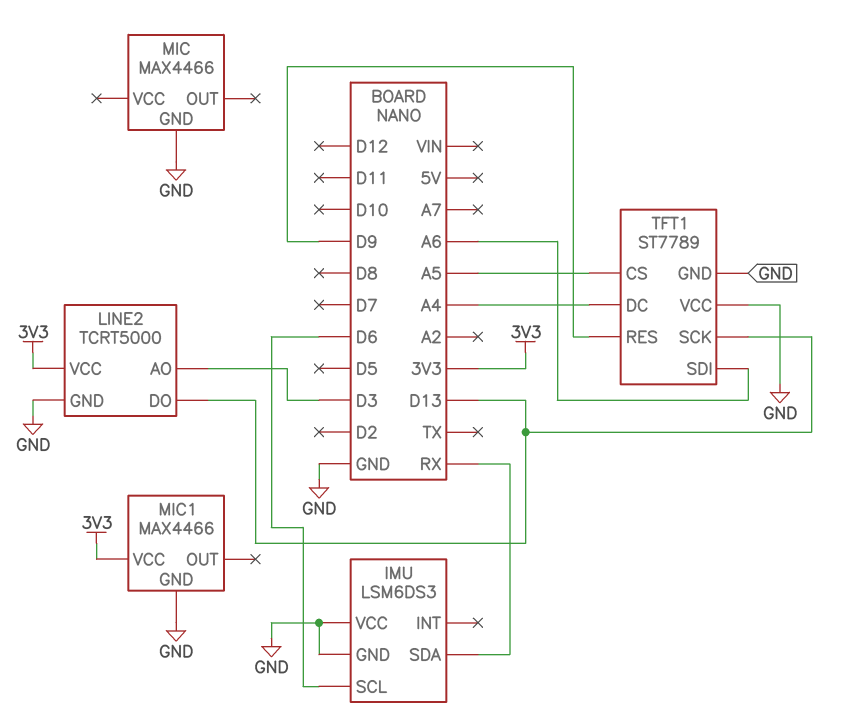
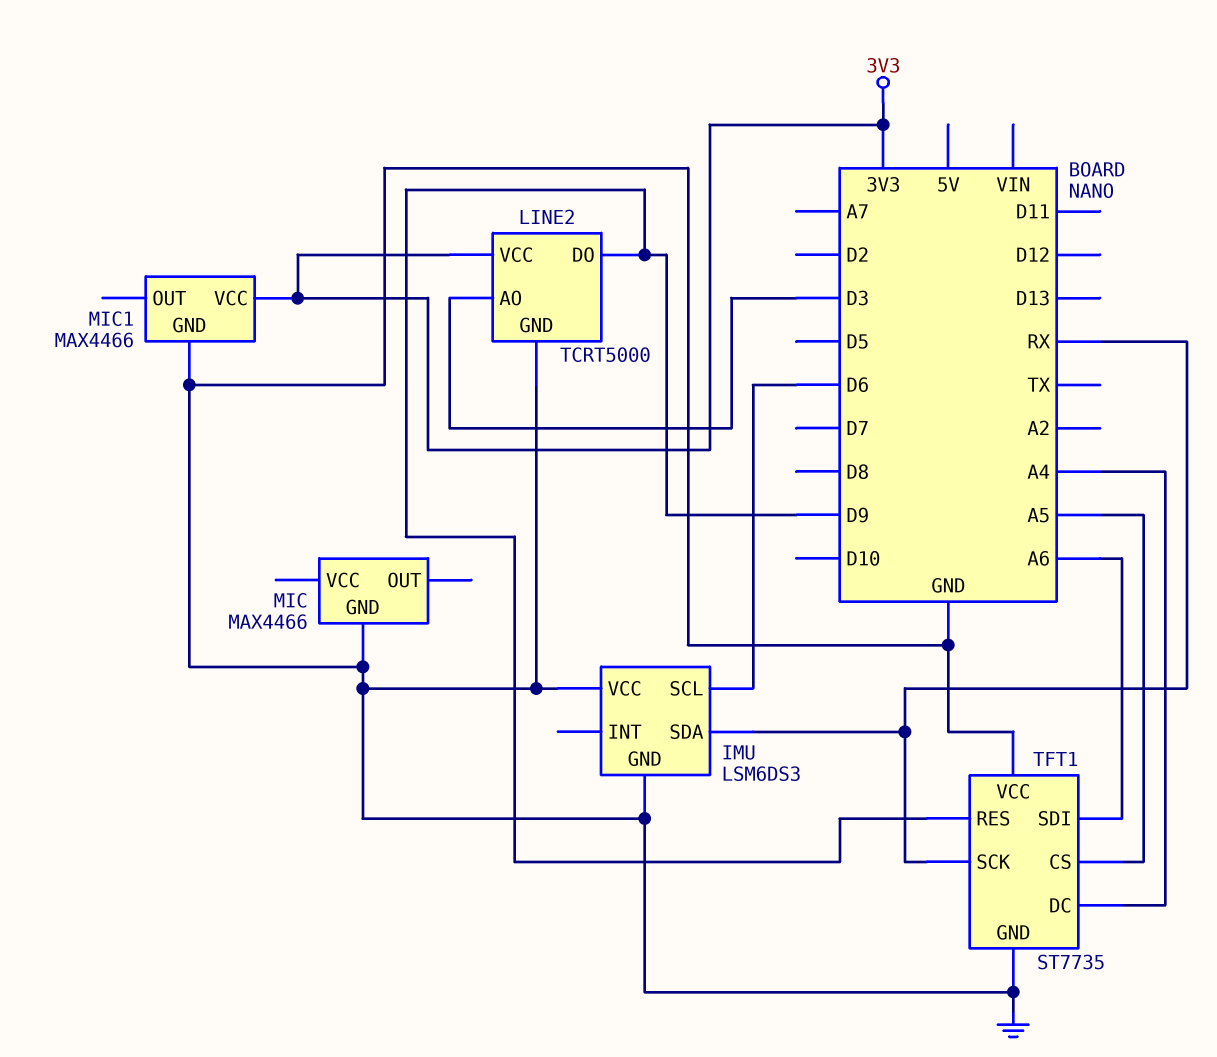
LINE2 pin DO: D13 -> D9
TFT1: ST7789 -> ST7735
TFT1 pin SCK: D13 -> RX

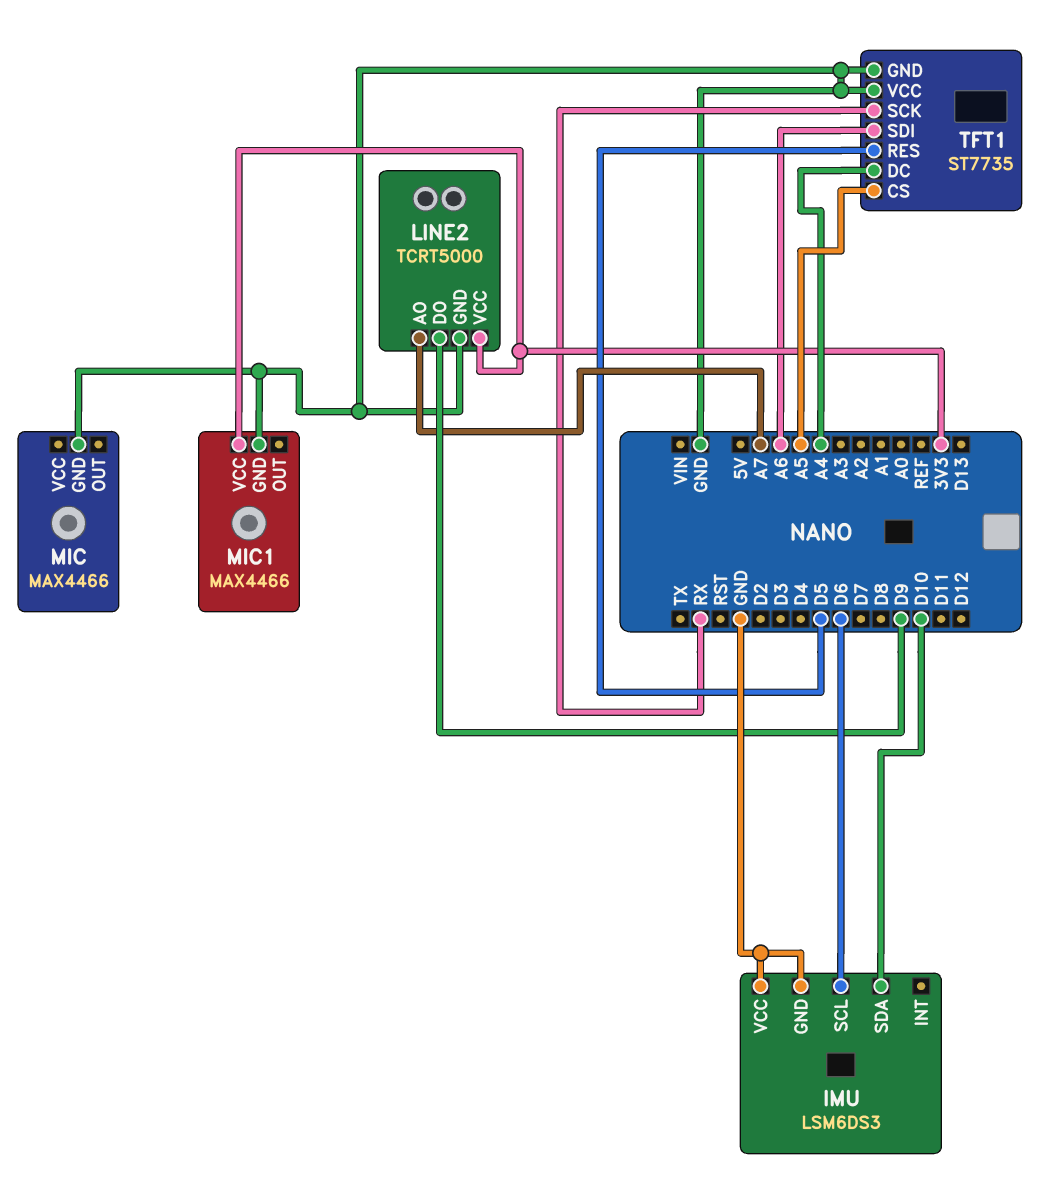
IMU pin SDA: RX -> D10
LINE2 pin AO: D3 -> A7
TFT1 pin RES: D9 -> D5

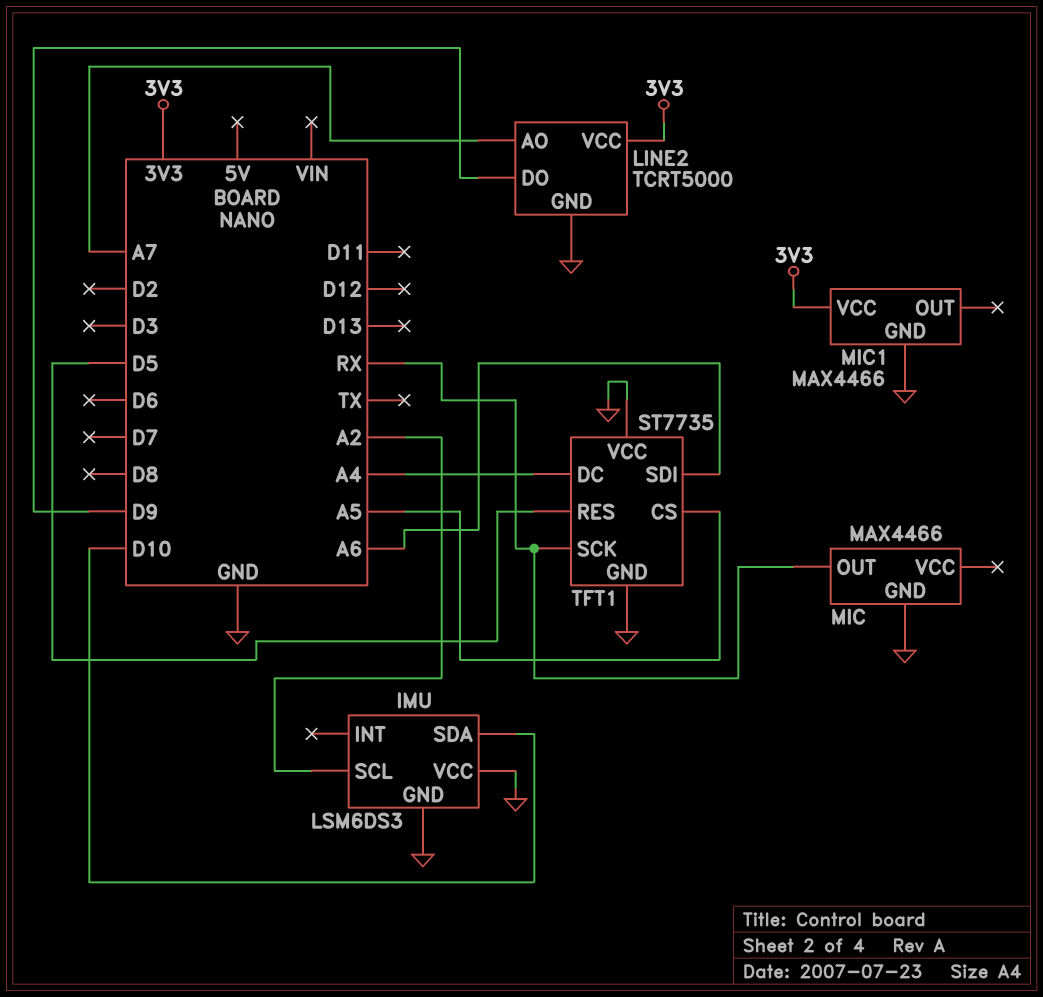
IMU pin SCL: D6 -> A2
MIC pin OUT: none -> RX

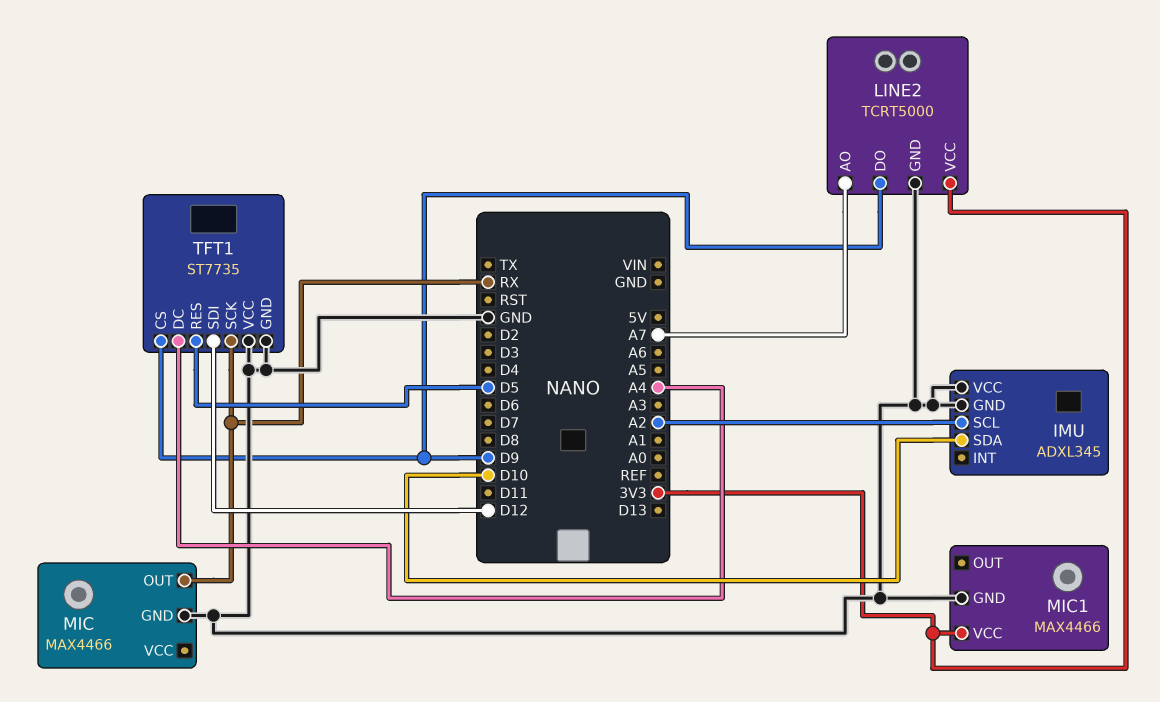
IMU: LSM6DS3 -> ADXL345
TFT1 pin CS: A5 -> D9
TFT1 pin SDI: A6 -> D12

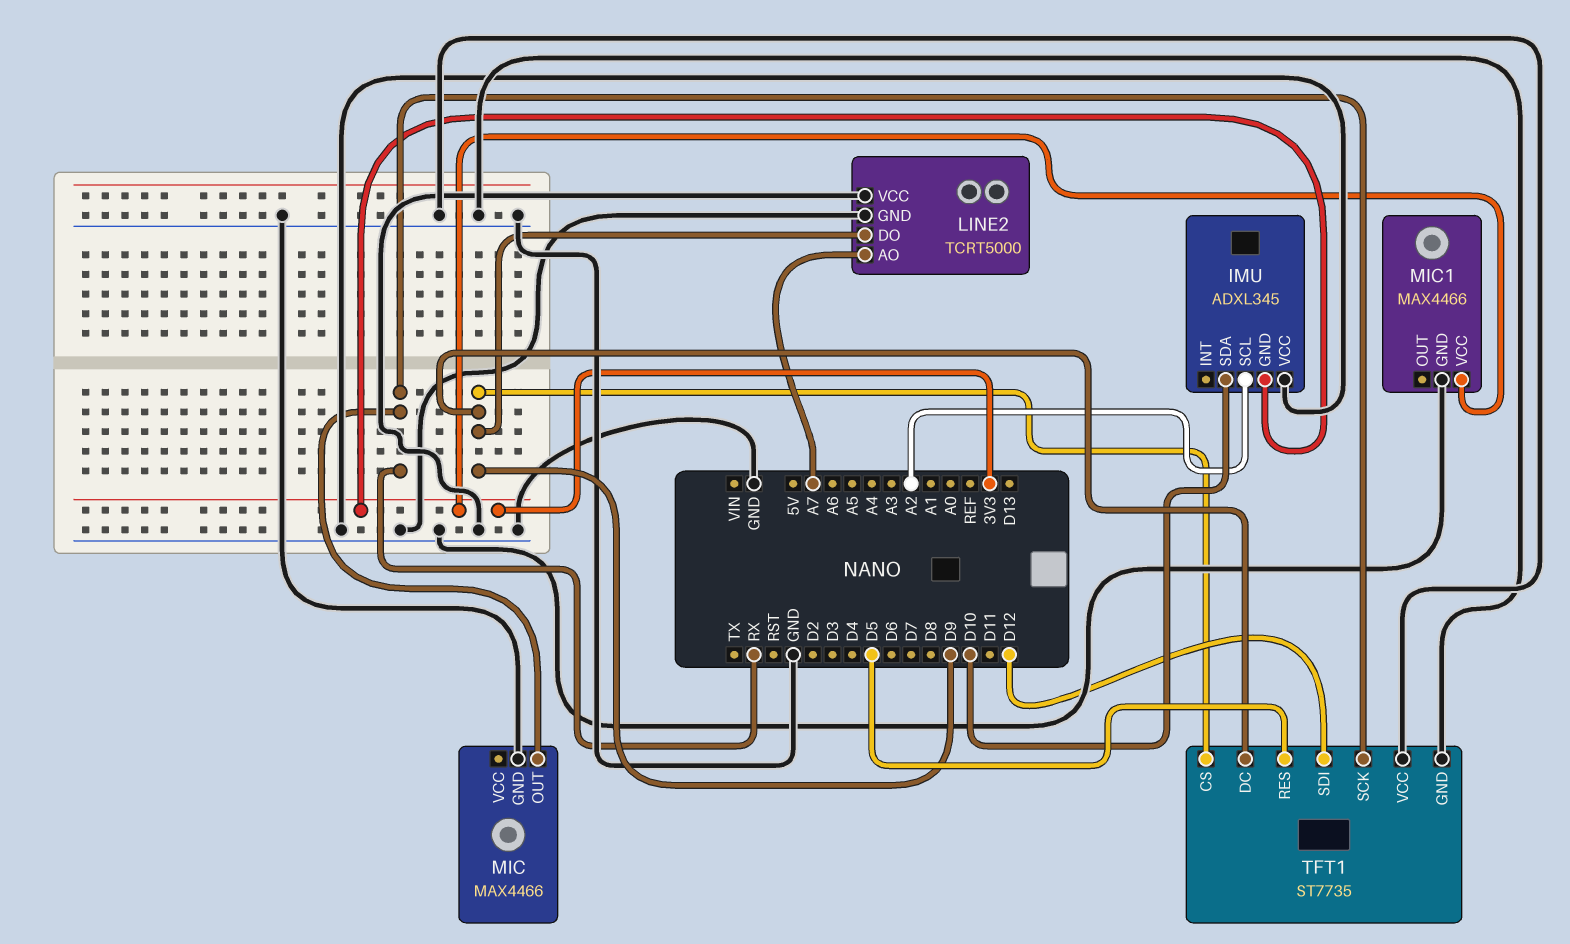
IMU pin GND: GND -> 3V3
LINE2 pin VCC: 3V3 -> GND
TFT1 pin DC: A4 -> D9

